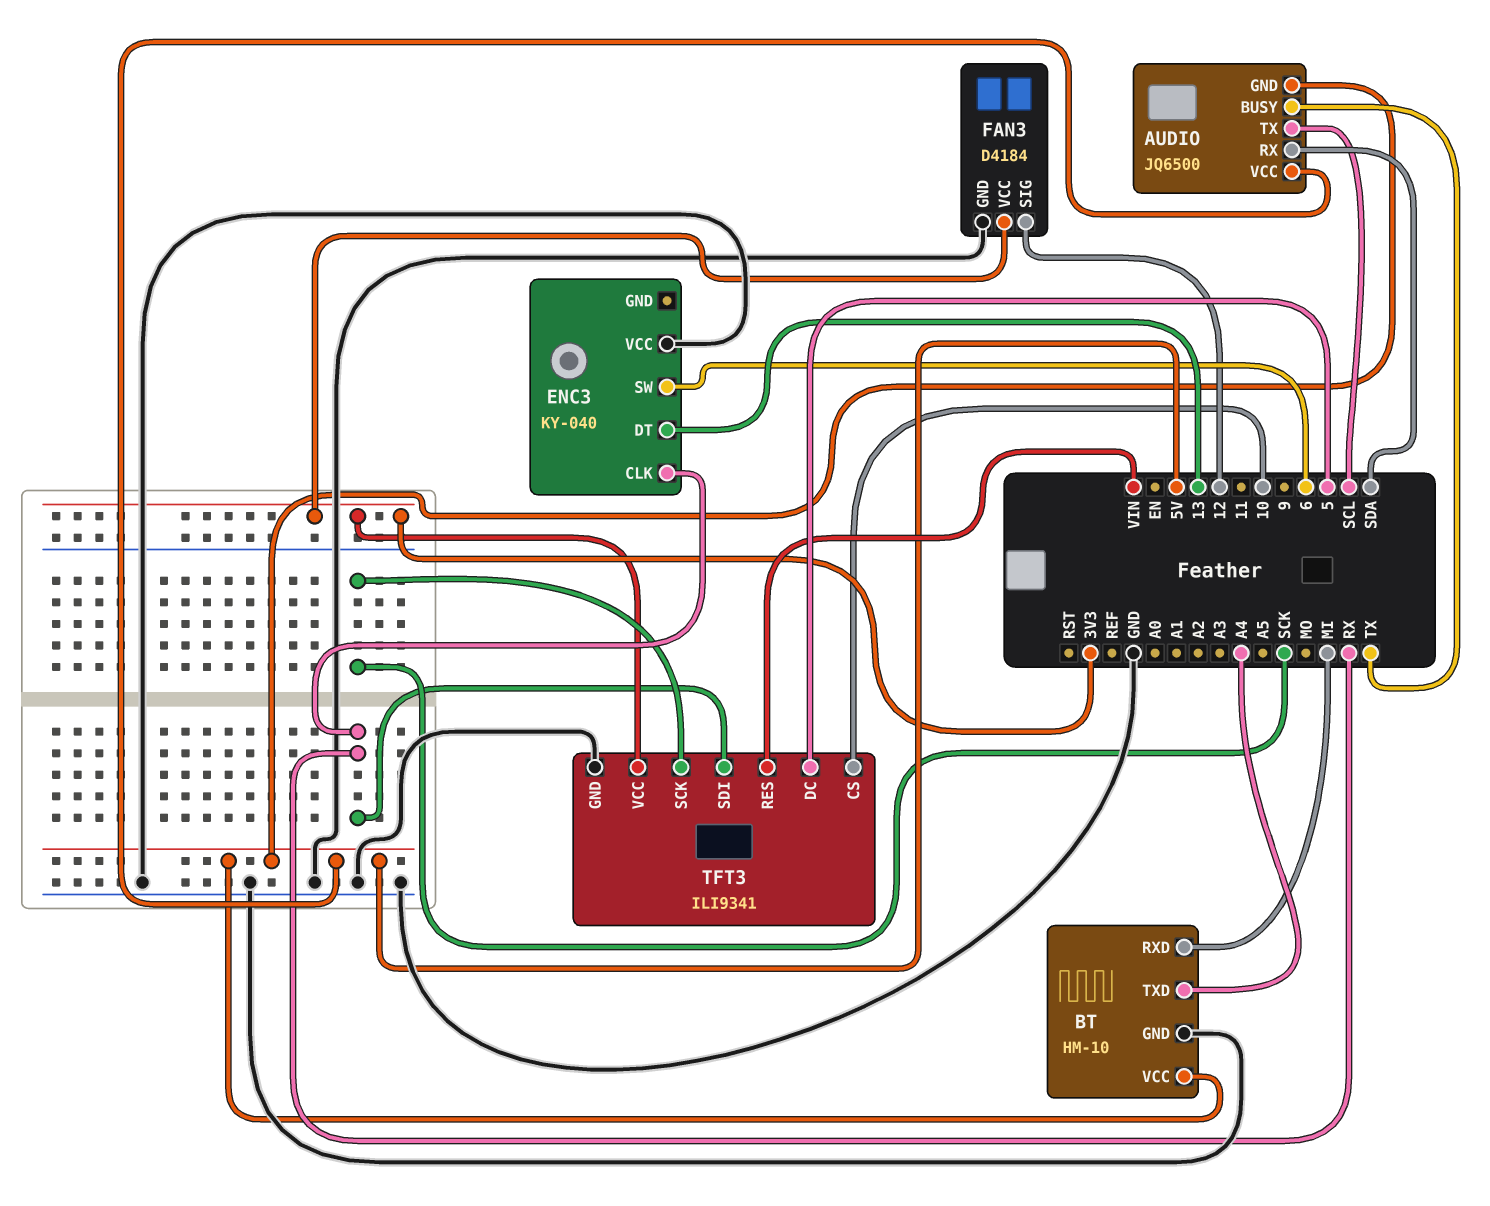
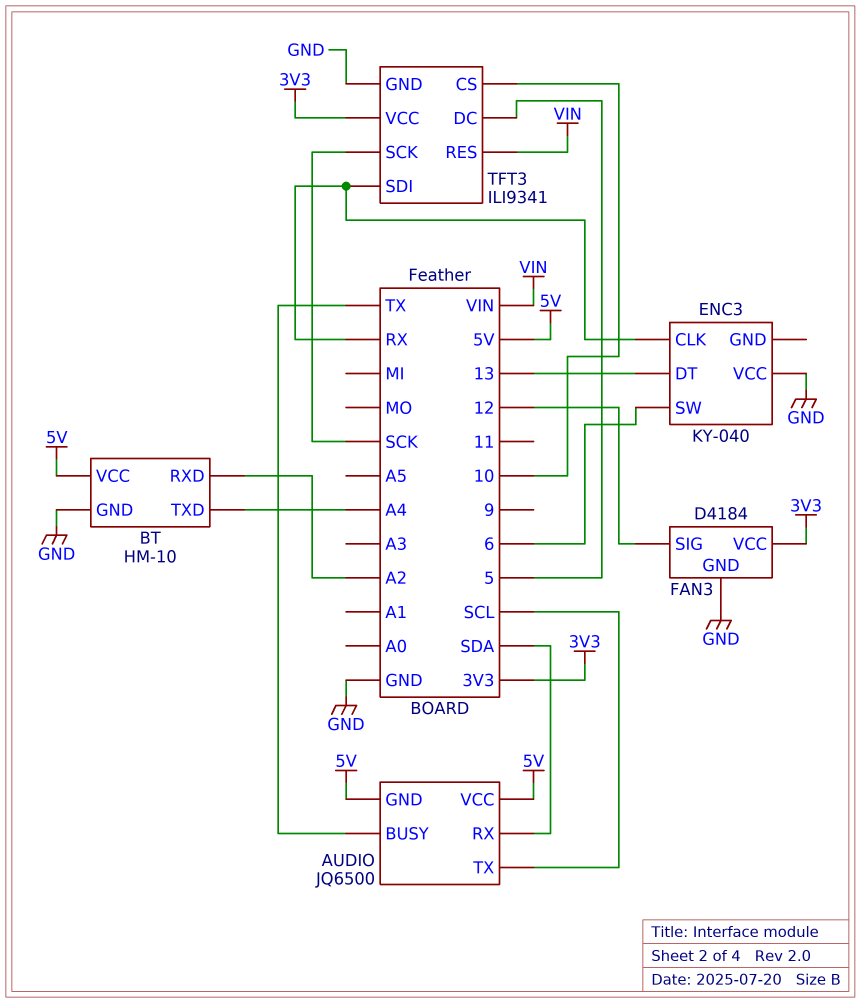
BT pin RXD: MI -> A2

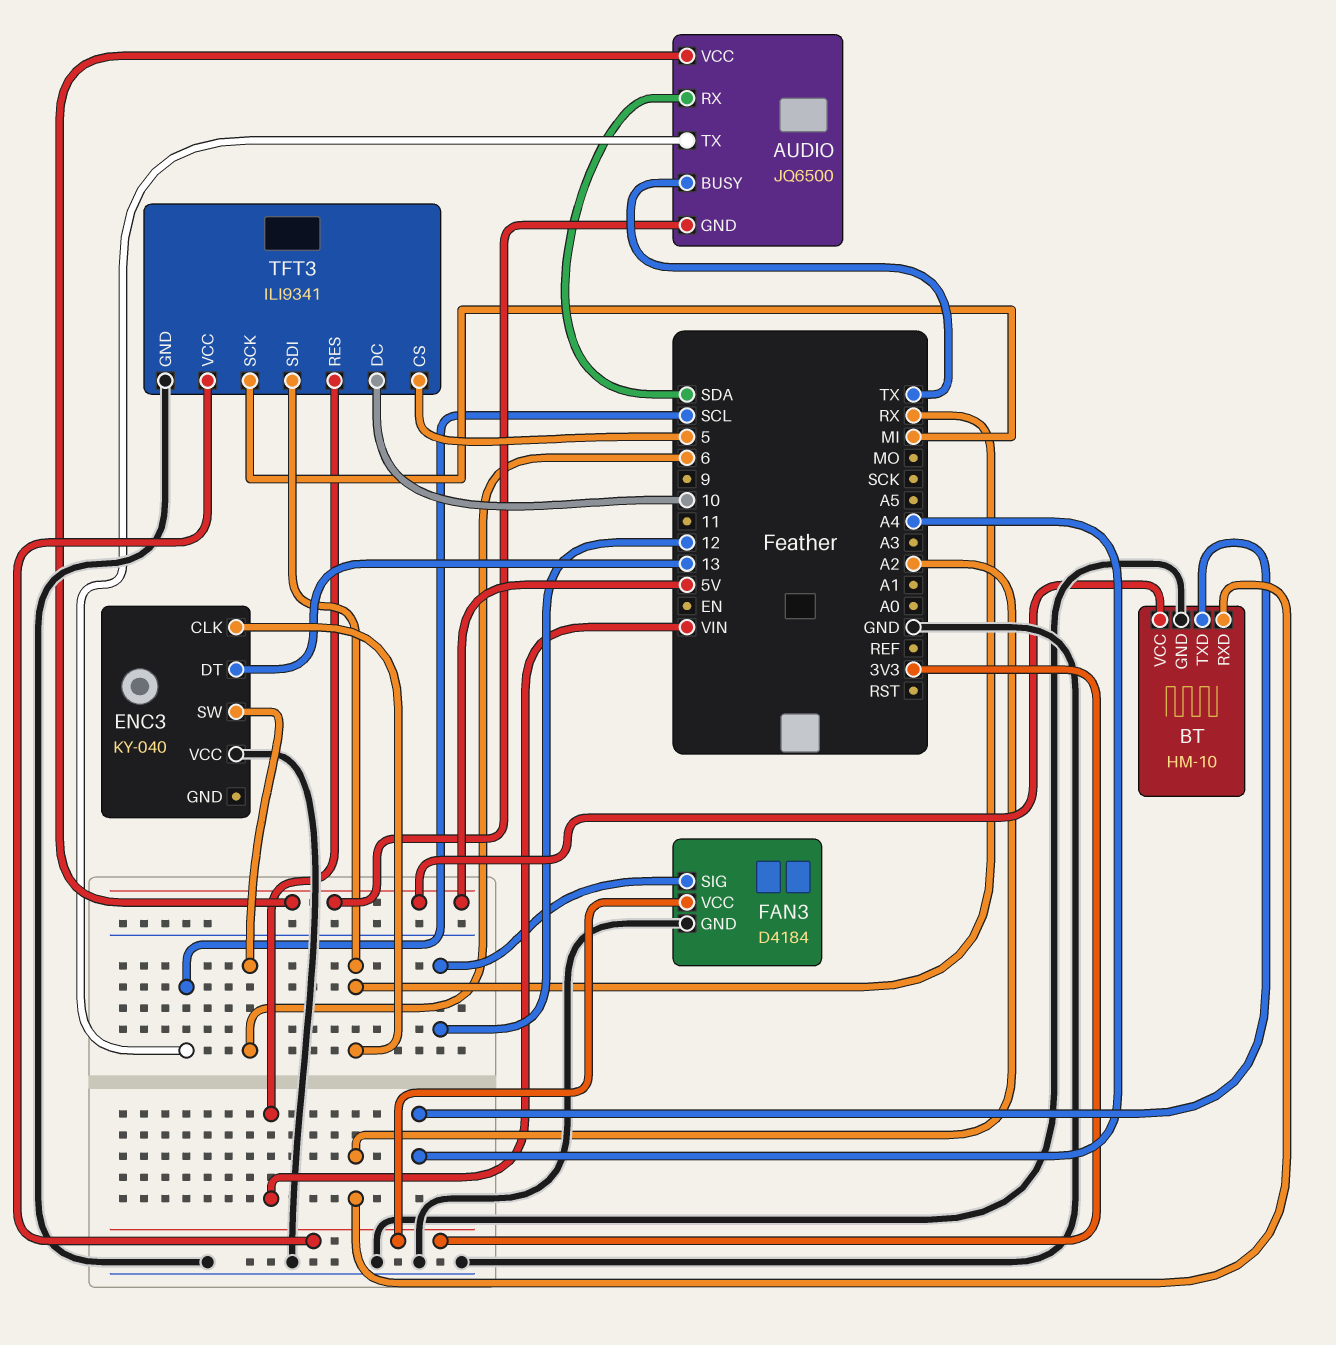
TFT3 pin CS: 10 -> 5
TFT3 pin DC: 5 -> 10
TFT3 pin SCK: SCK -> MI

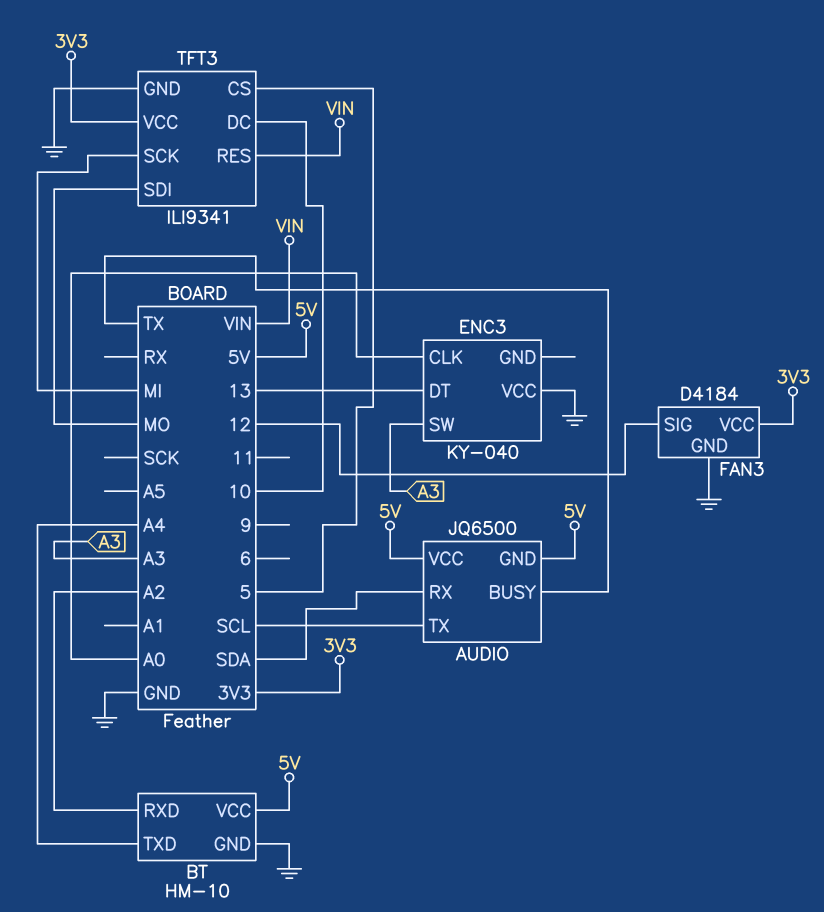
ENC3 pin CLK: RX -> A0
ENC3 pin SW: 6 -> A3
TFT3 pin SDI: RX -> MO

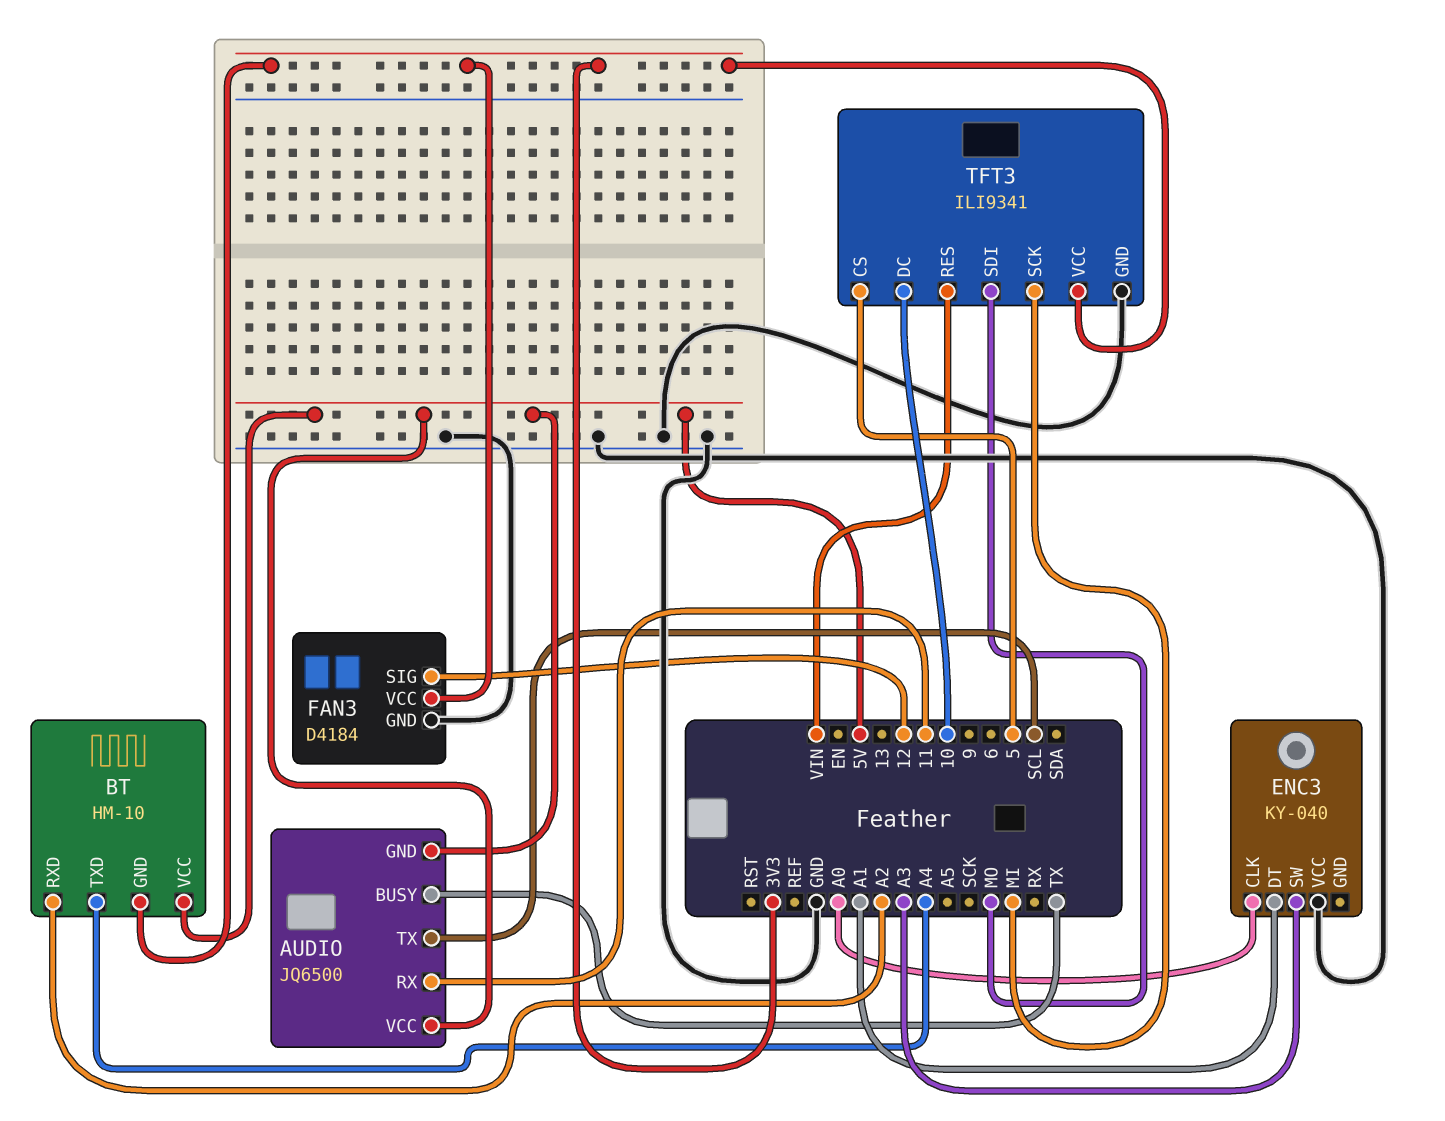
AUDIO pin RX: SDA -> 11
BT pin GND: GND -> 3V3
ENC3 pin DT: 13 -> A1

